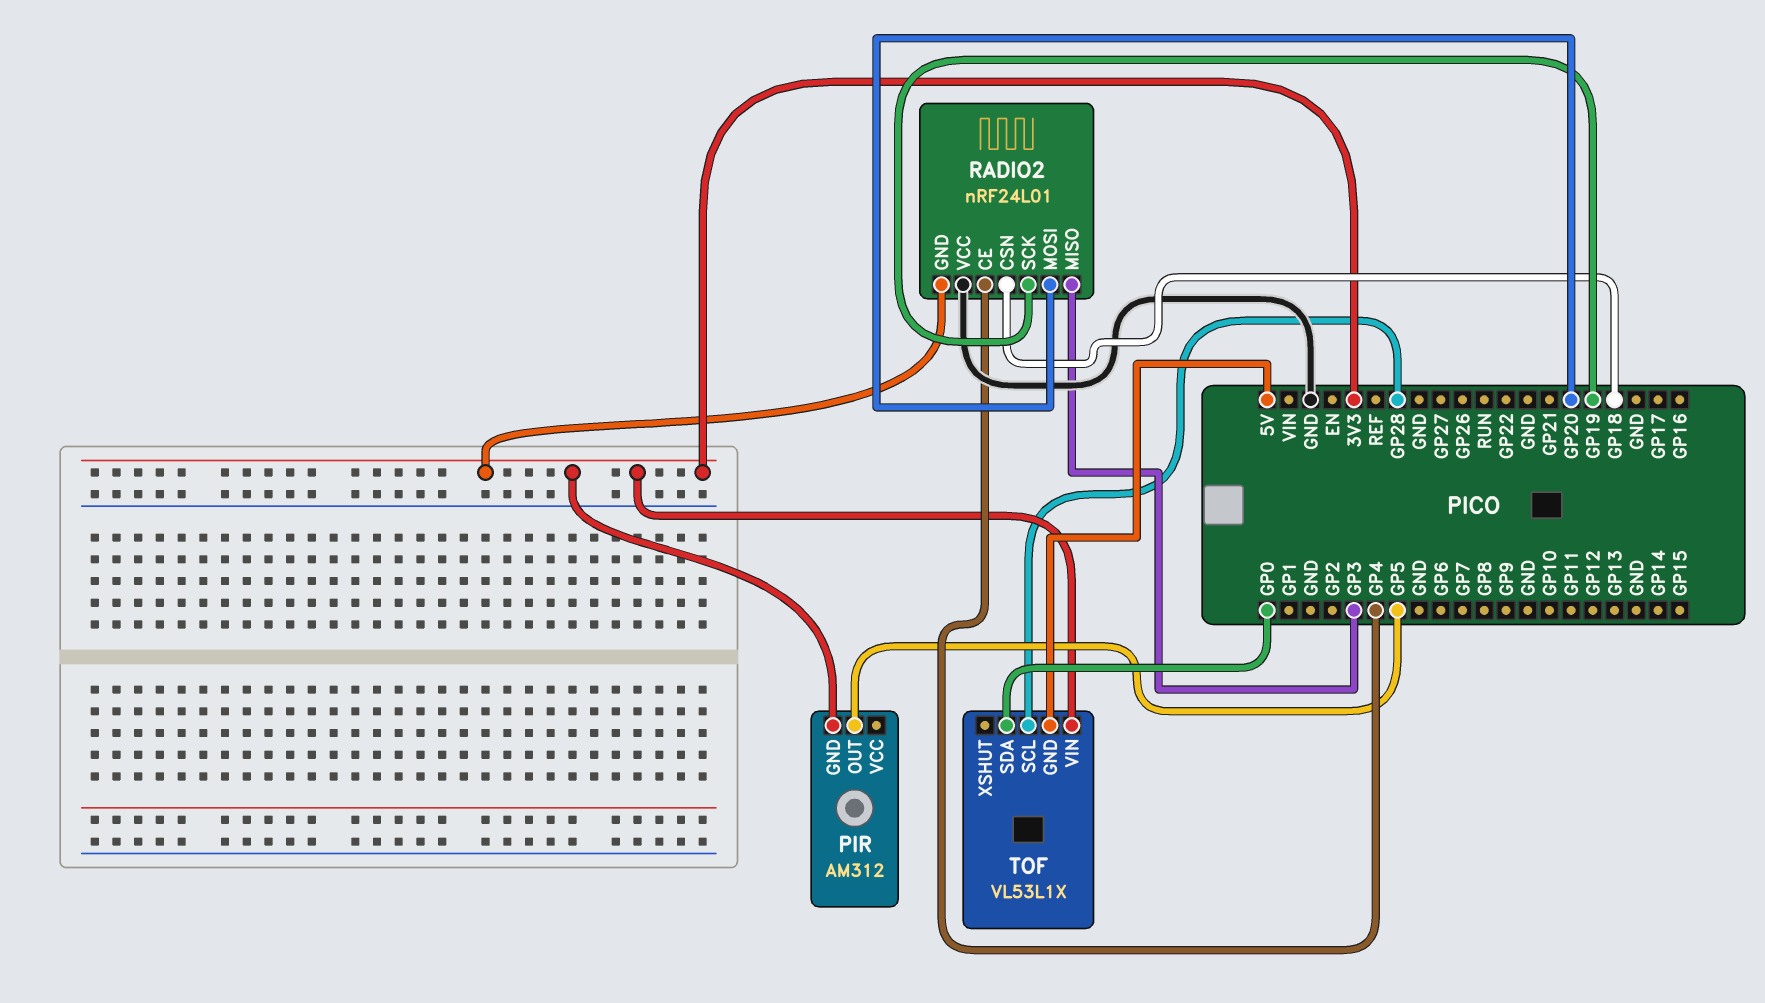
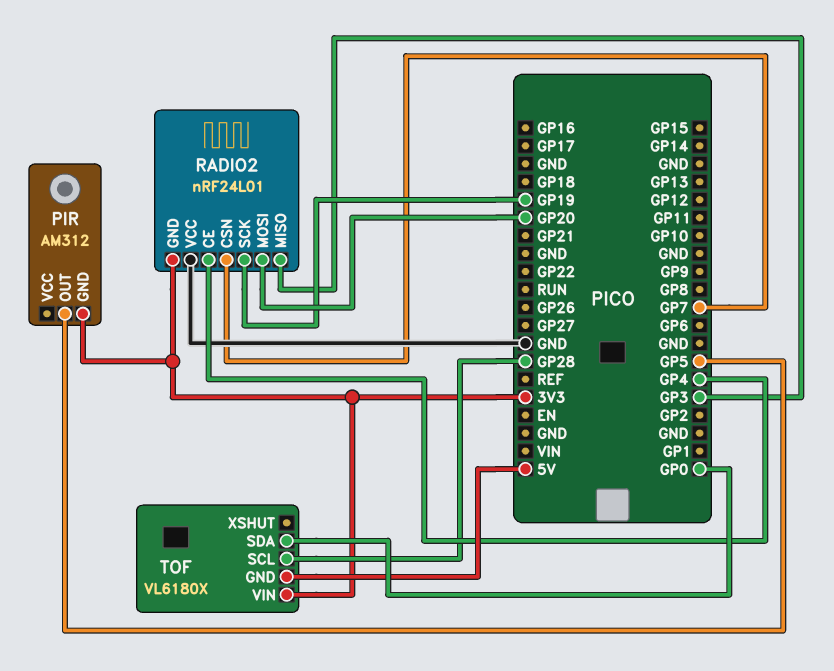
RADIO2 pin CSN: GP18 -> GP7
TOF: VL53L1X -> VL6180X

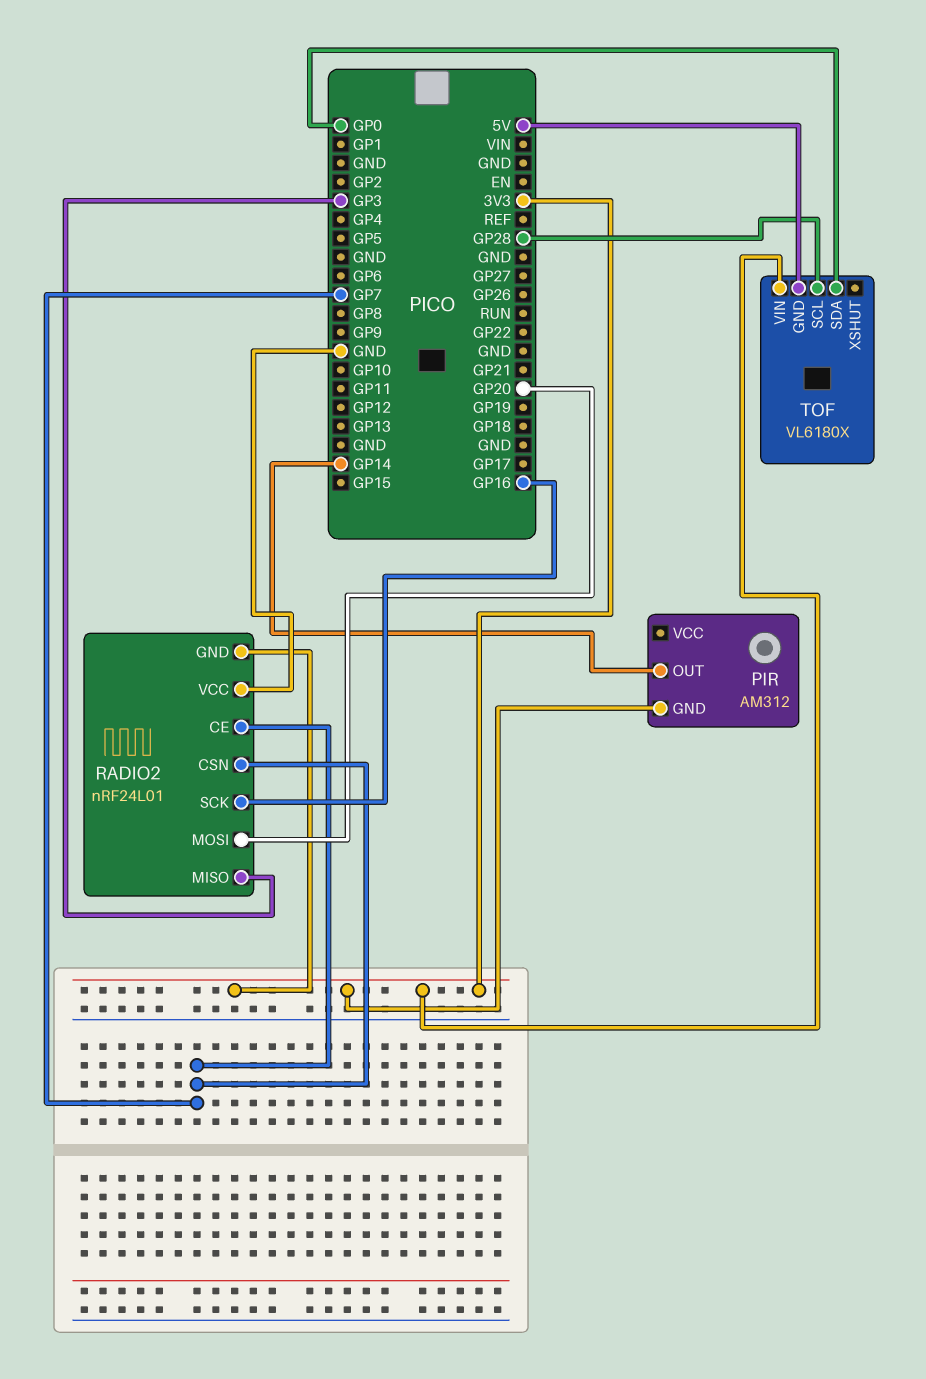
PIR pin OUT: GP5 -> GP14
RADIO2 pin CE: GP4 -> GP7
RADIO2 pin SCK: GP19 -> GP16

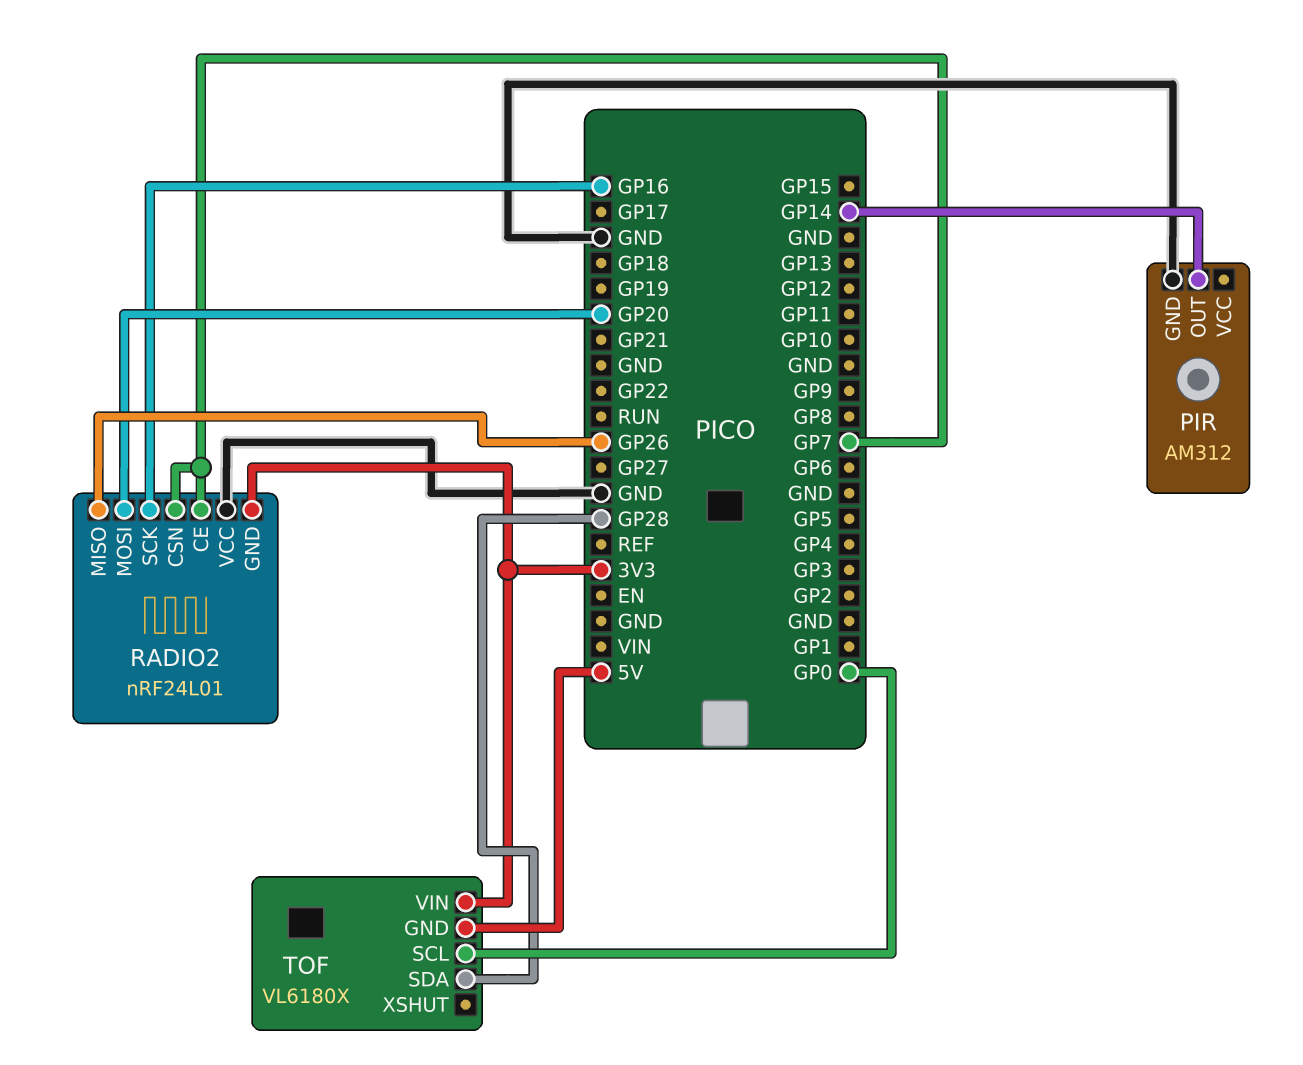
PIR pin GND: 3V3 -> GND
RADIO2 pin MISO: GP3 -> GP26
TOF pin SCL: GP28 -> GP0
TOF pin SDA: GP0 -> GP28

